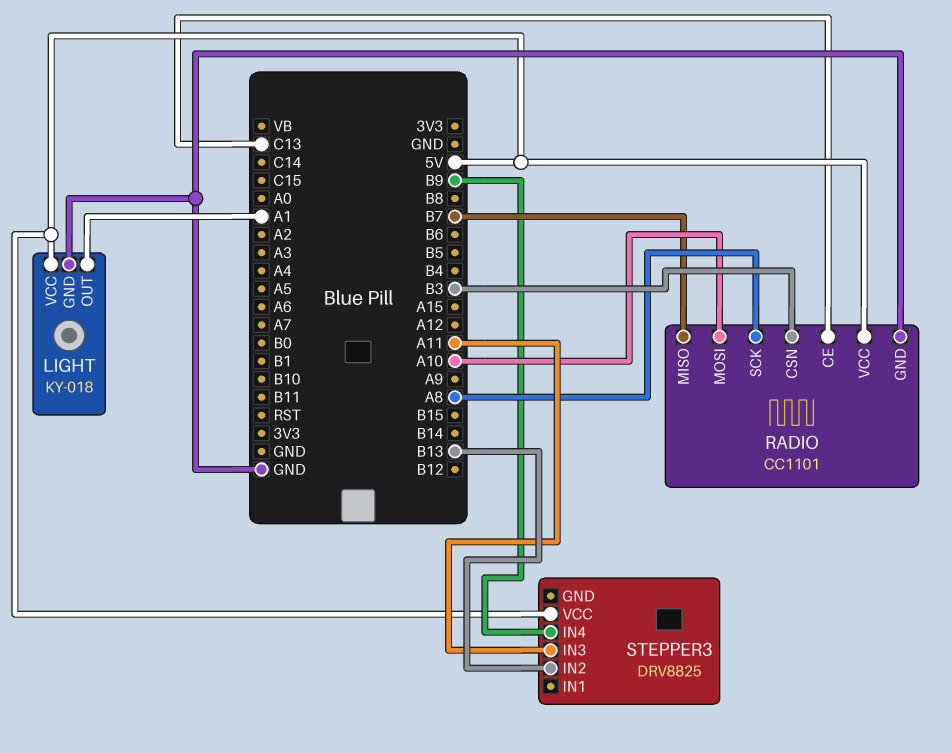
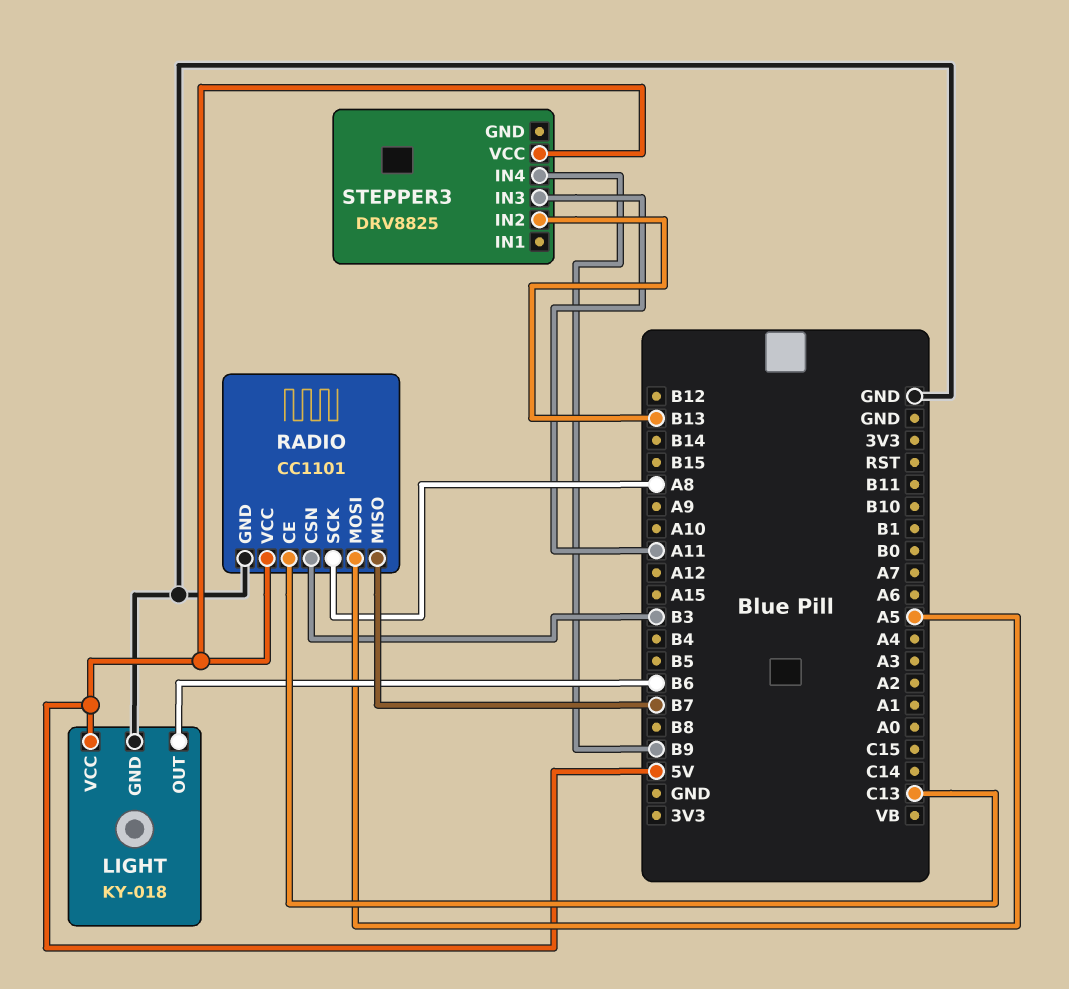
LIGHT pin OUT: A1 -> B6
RADIO pin MOSI: A10 -> A5

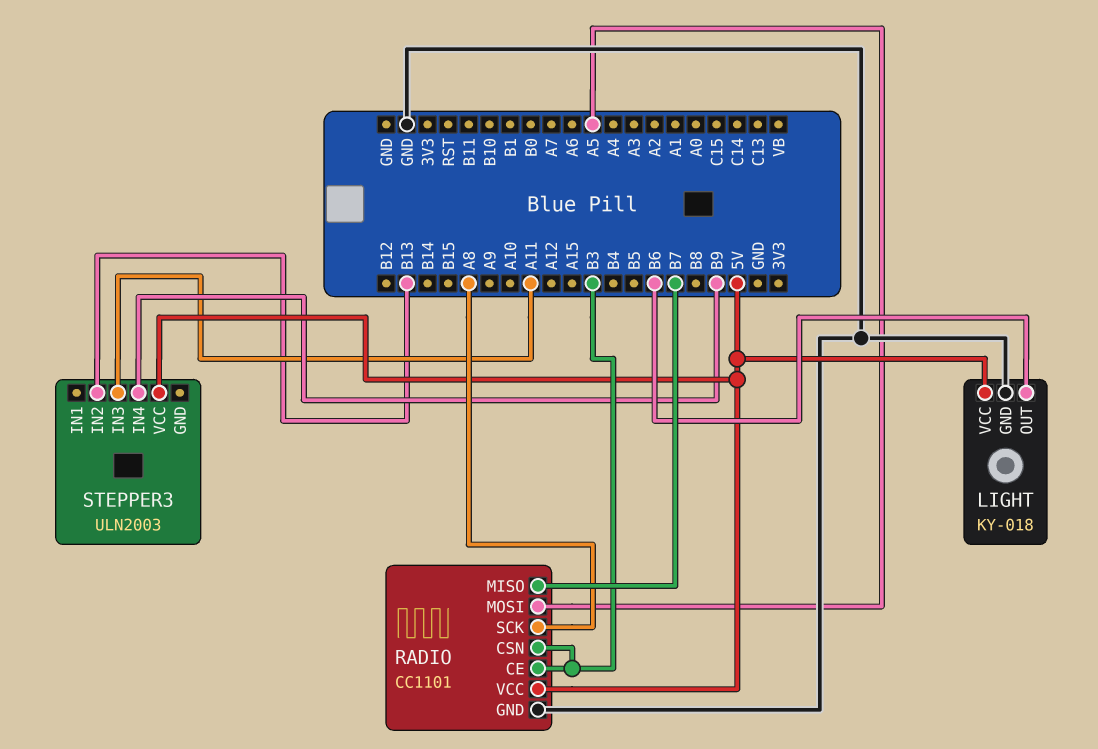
RADIO pin CE: C13 -> B3
STEPPER3: DRV8825 -> ULN2003

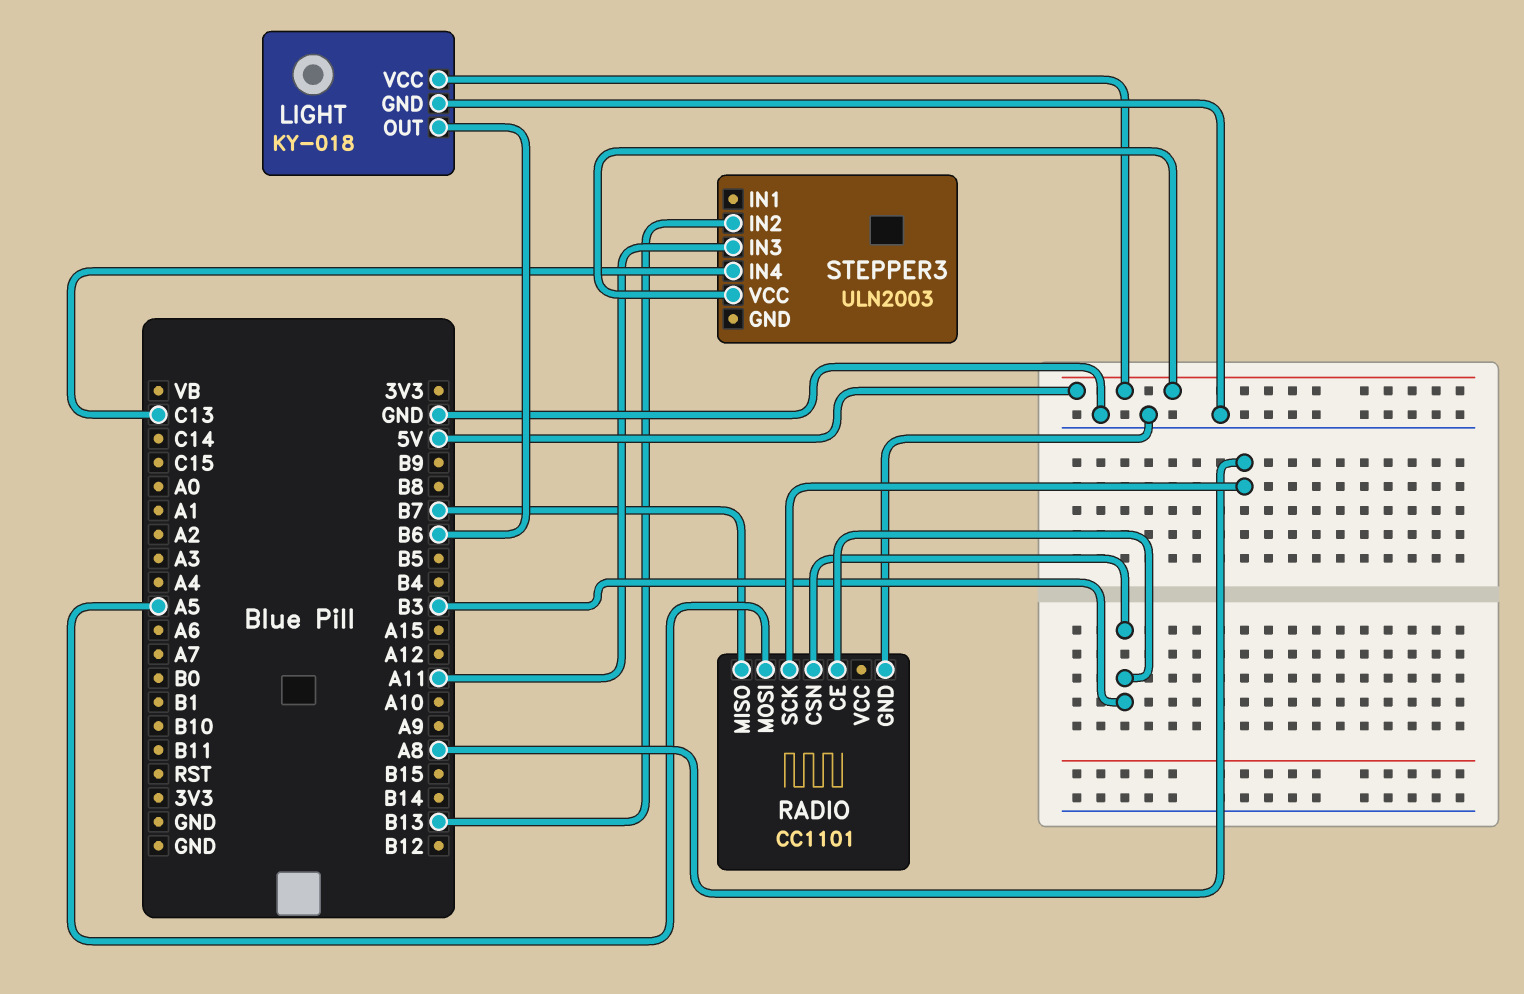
RADIO pin VCC: 5V -> none
STEPPER3 pin IN4: B9 -> C13

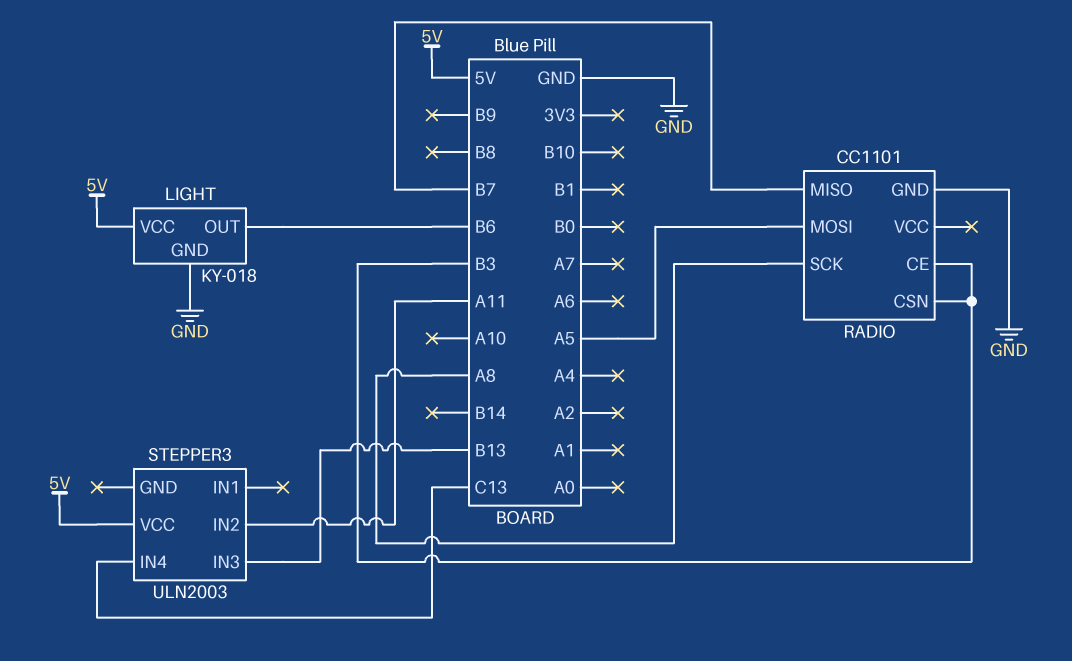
STEPPER3 pin IN2: B13 -> A11
STEPPER3 pin IN3: A11 -> B13

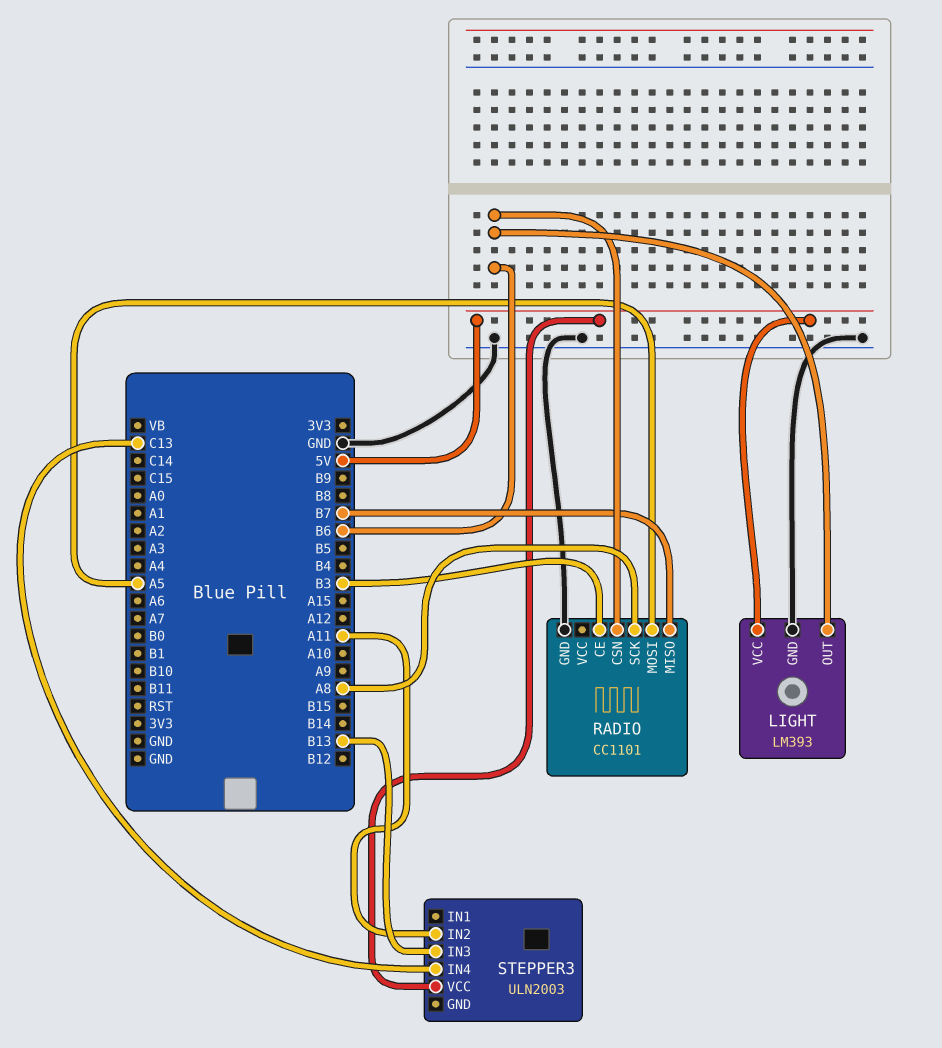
LIGHT: KY-018 -> LM393
RADIO pin CSN: B3 -> B6

